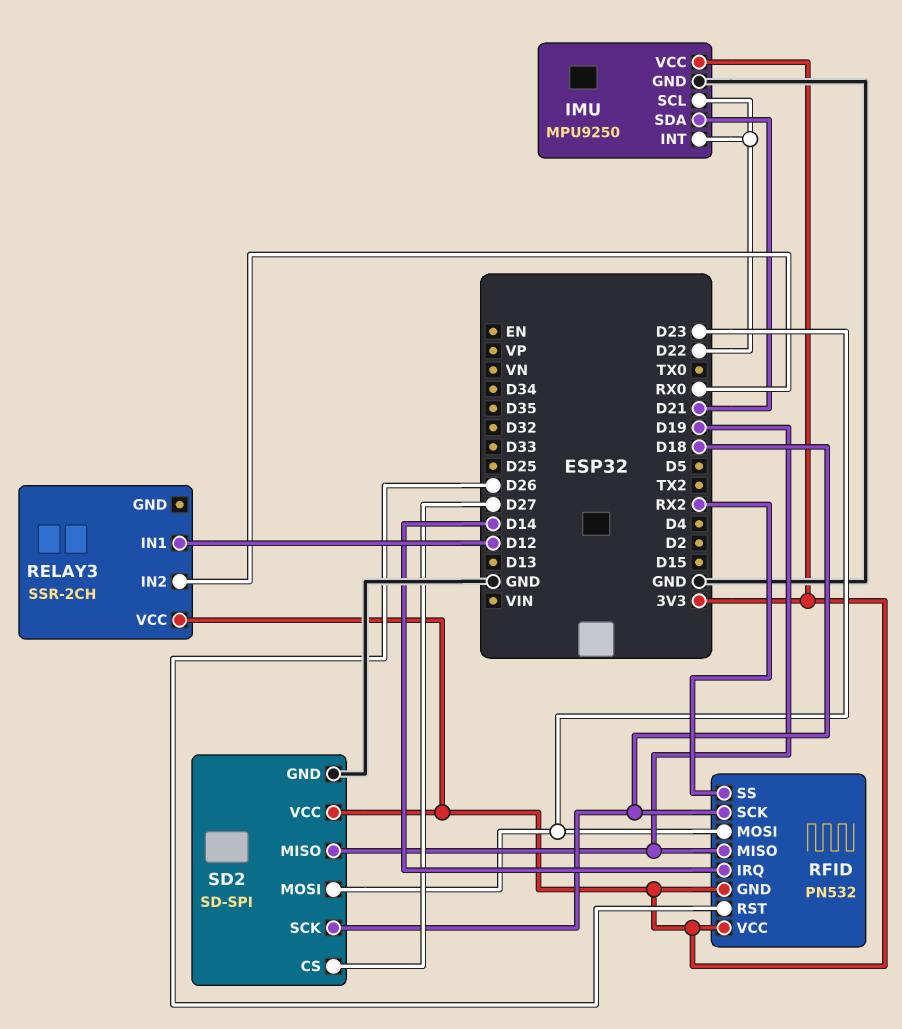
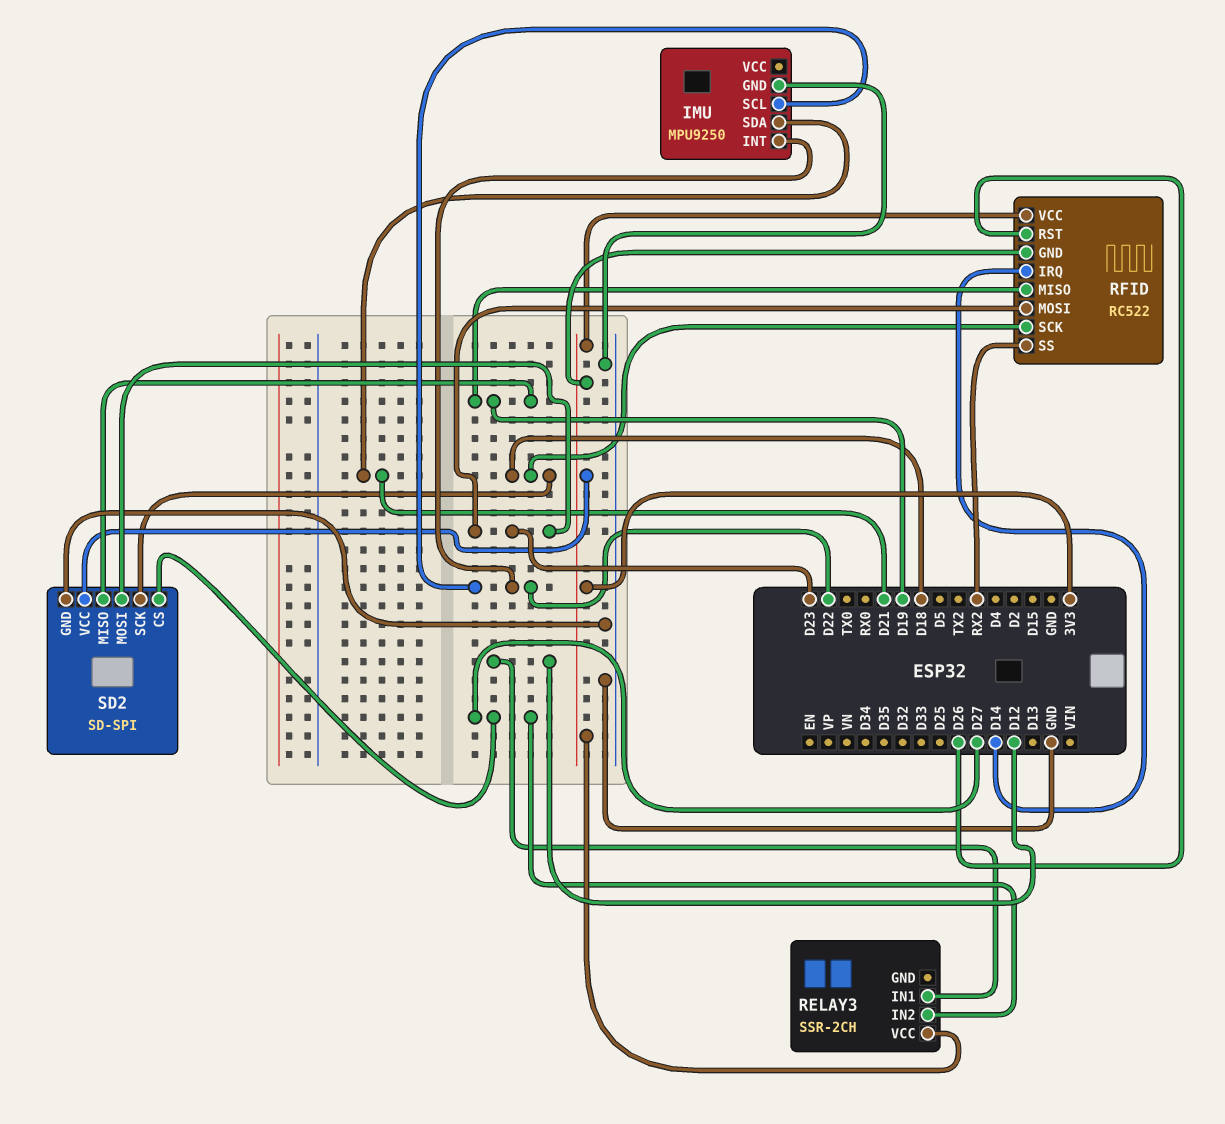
IMU pin VCC: 3V3 -> none
RELAY3 pin IN2: RX0 -> D27
RFID: PN532 -> RC522

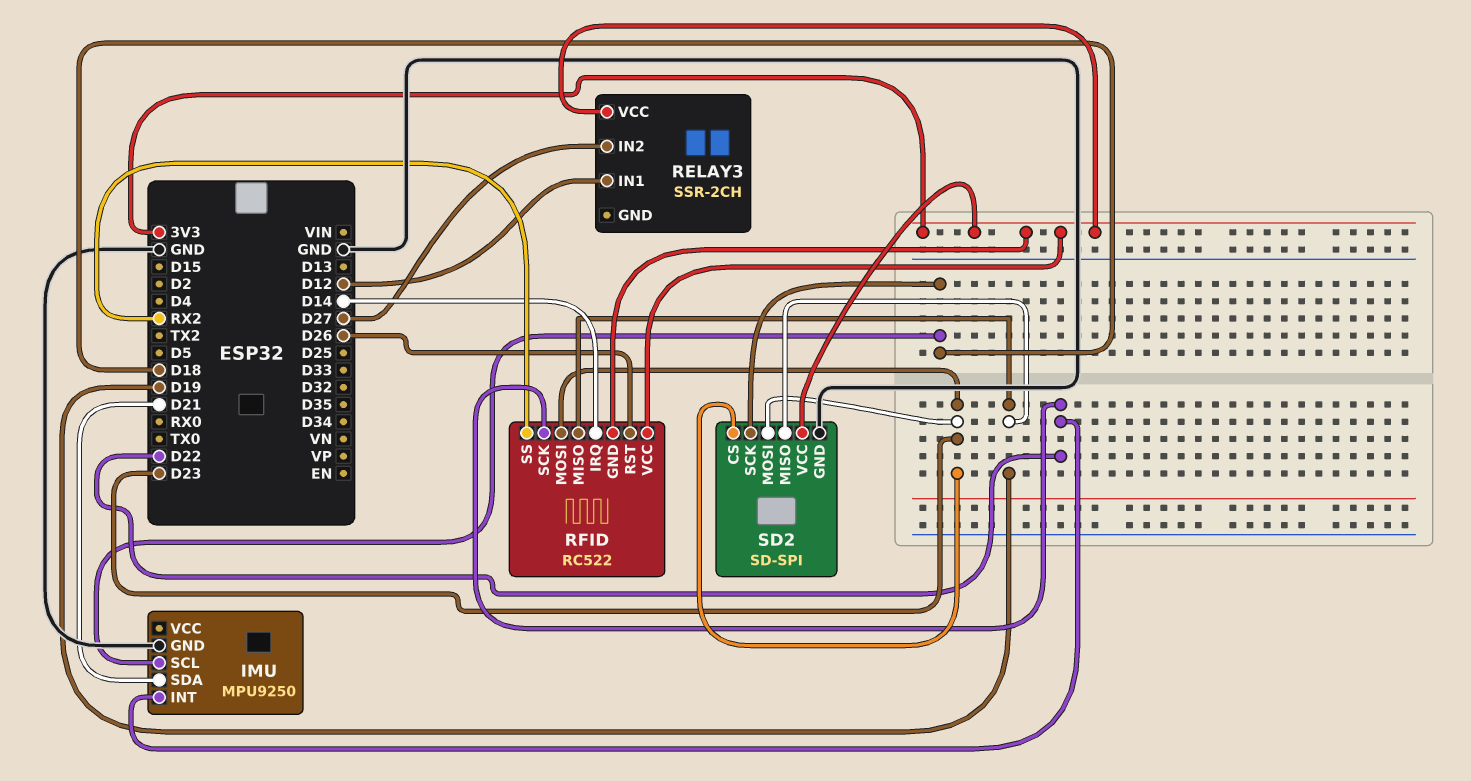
IMU pin SCL: D22 -> D18
RFID pin SCK: D18 -> D22
SD2 pin CS: D27 -> D23

